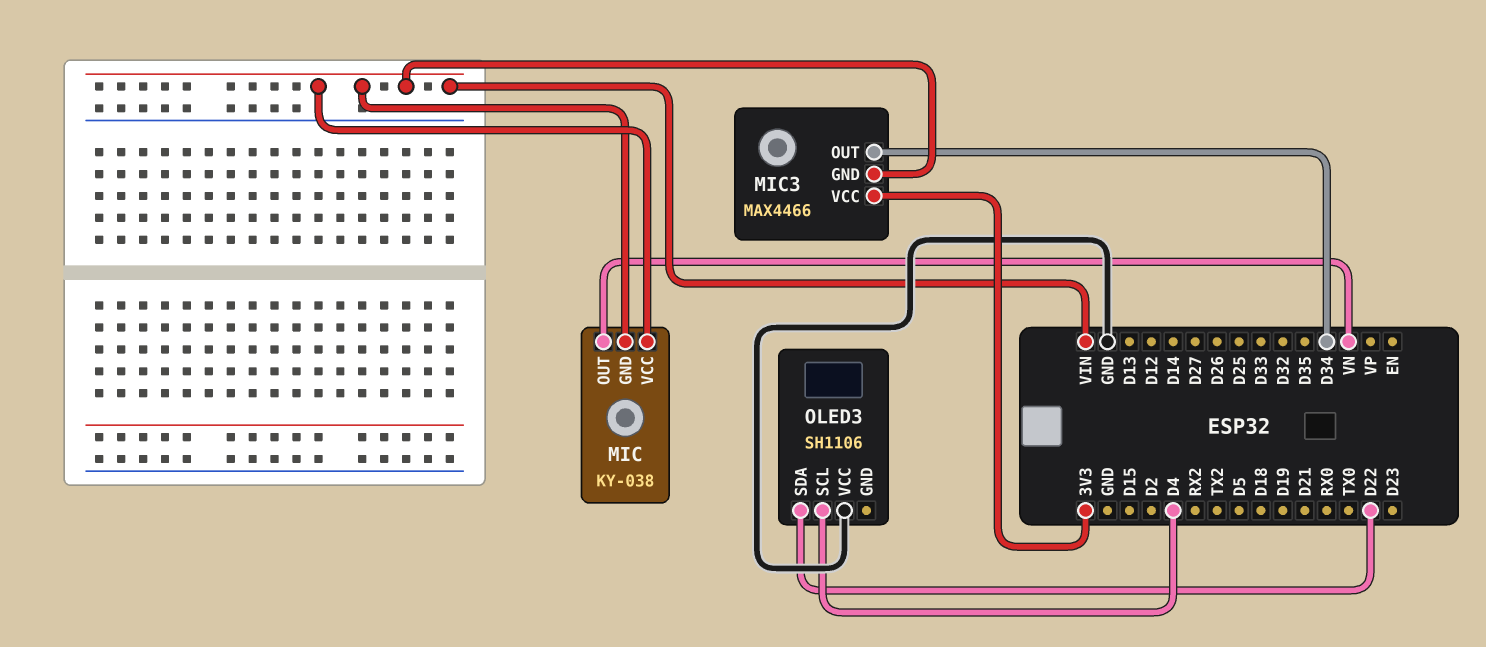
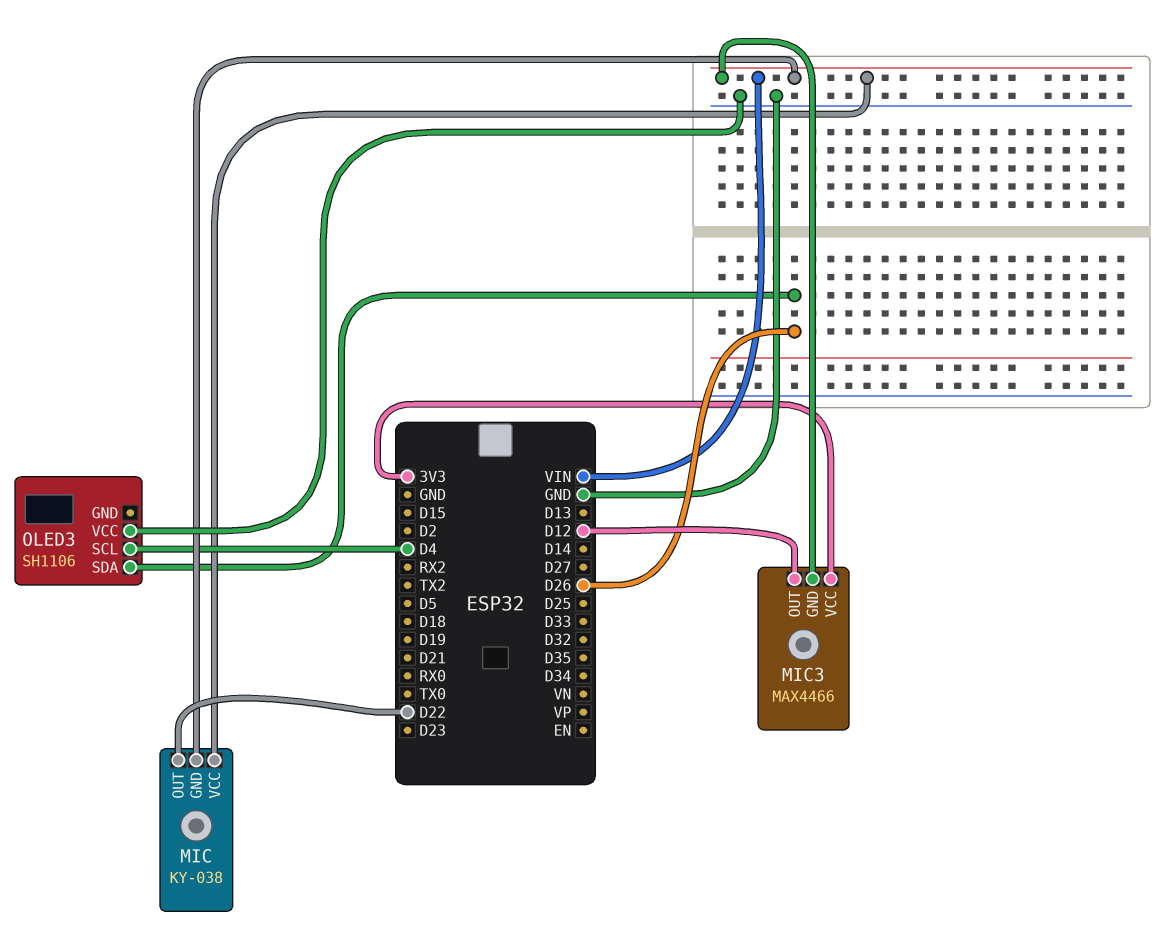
MIC pin OUT: VN -> D22
MIC3 pin OUT: D34 -> D12
OLED3 pin SDA: D22 -> D26

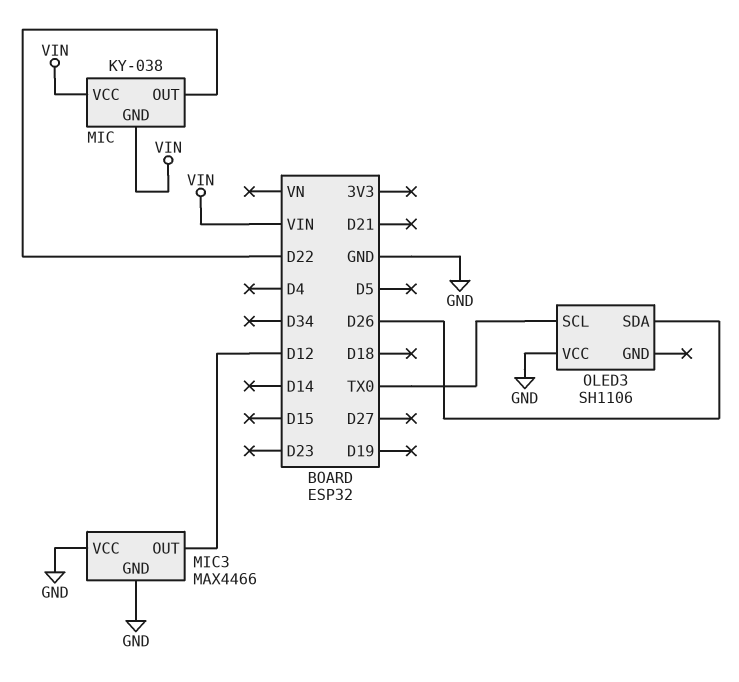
MIC3 pin GND: VIN -> GND
MIC3 pin VCC: 3V3 -> GND
OLED3 pin SCL: D4 -> TX0

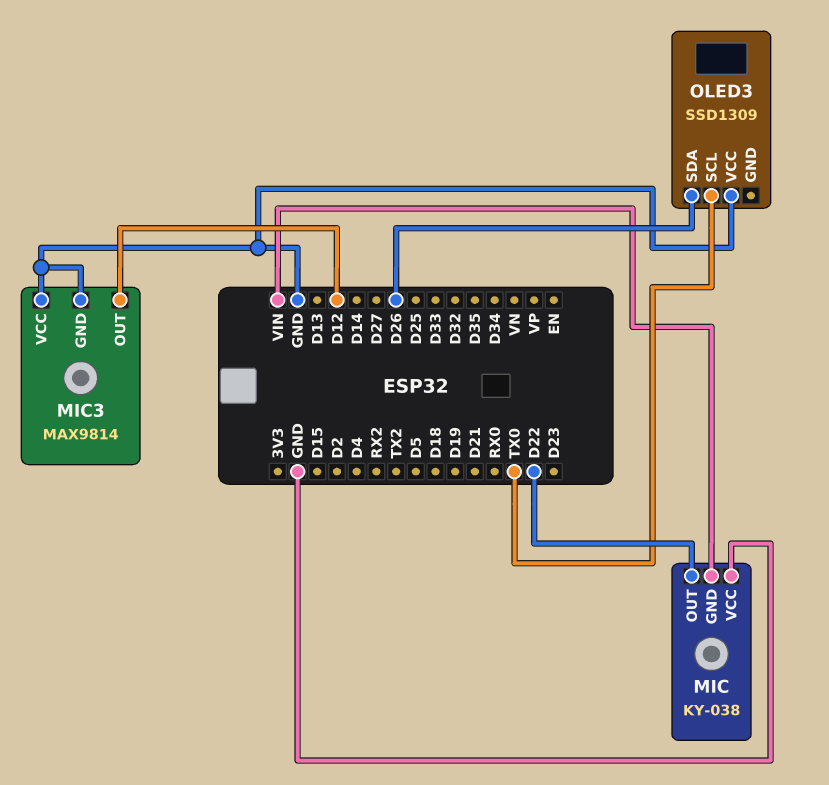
MIC pin VCC: VIN -> GND
MIC3: MAX4466 -> MAX9814
OLED3: SH1106 -> SSD1309

